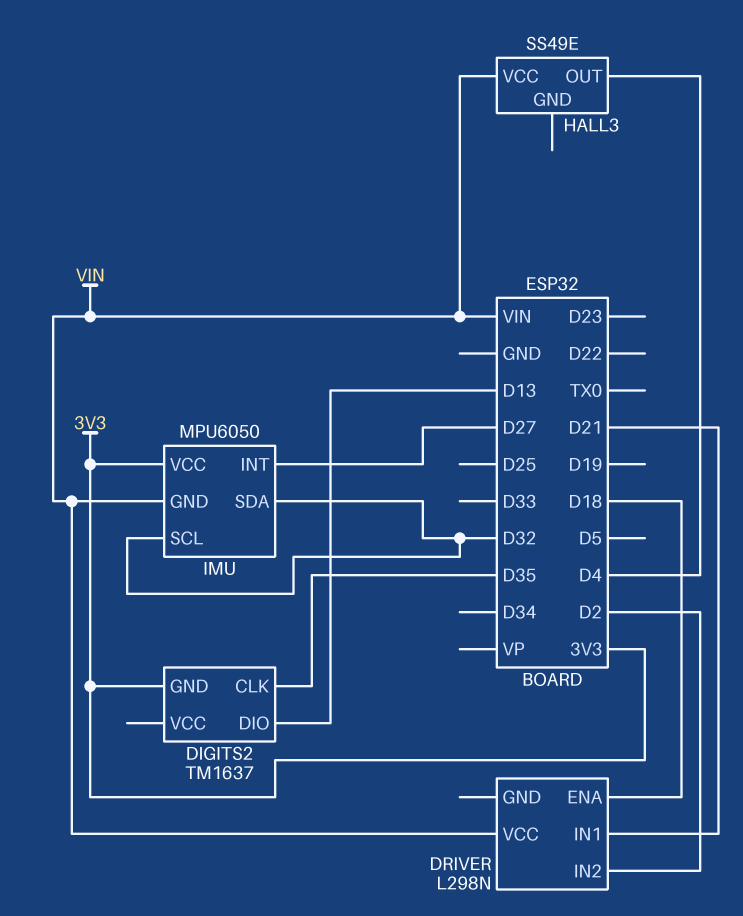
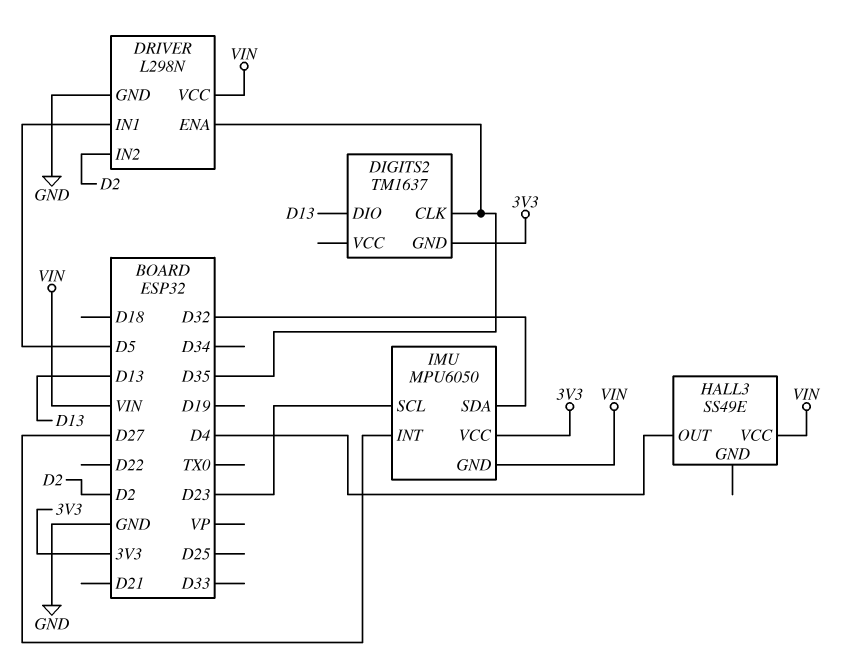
DRIVER pin ENA: D18 -> D35
DRIVER pin GND: none -> GND
DRIVER pin IN1: D21 -> D5
IMU pin SCL: D32 -> D23

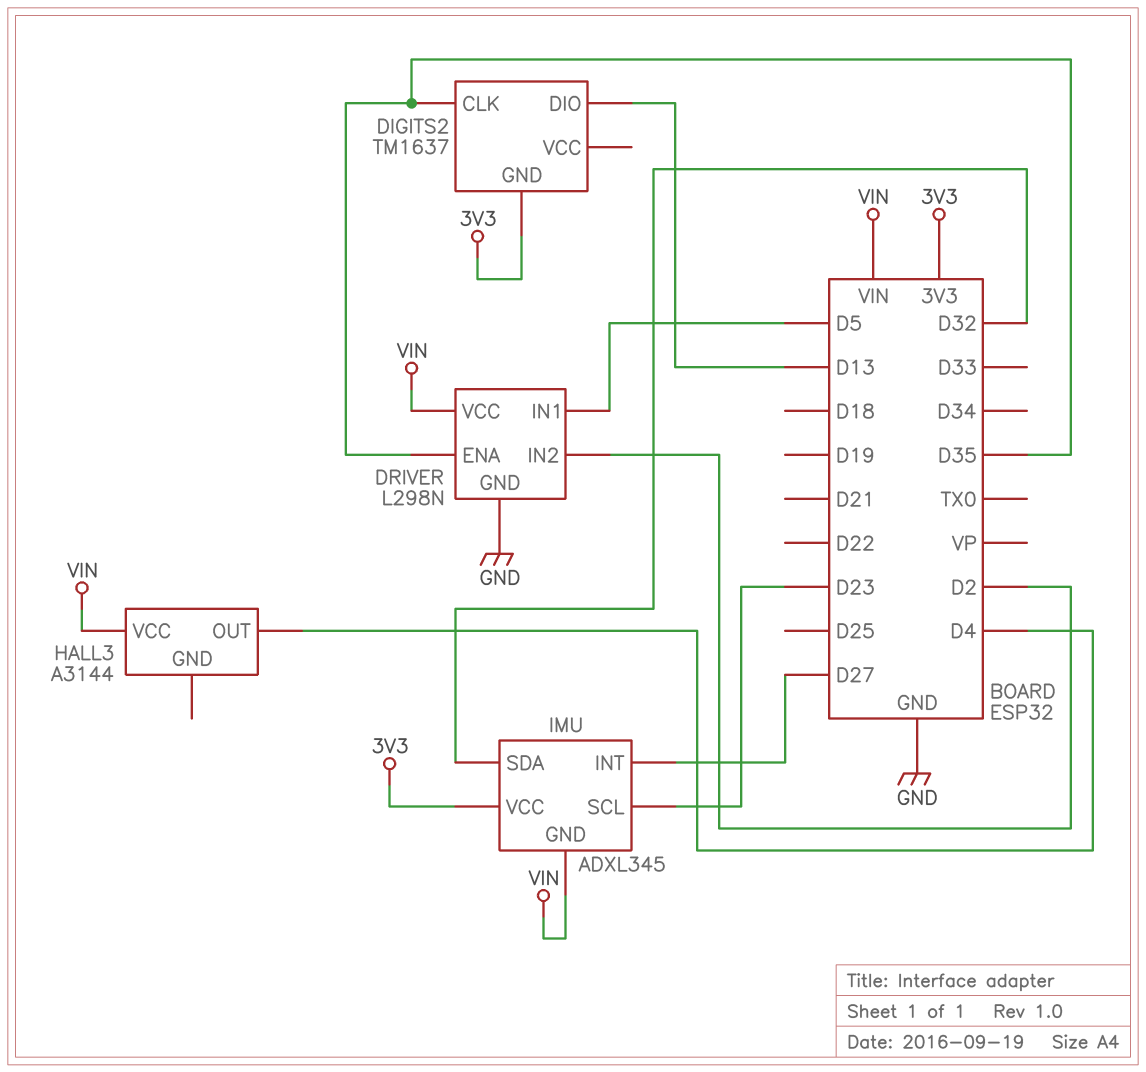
HALL3: SS49E -> A3144
IMU: MPU6050 -> ADXL345

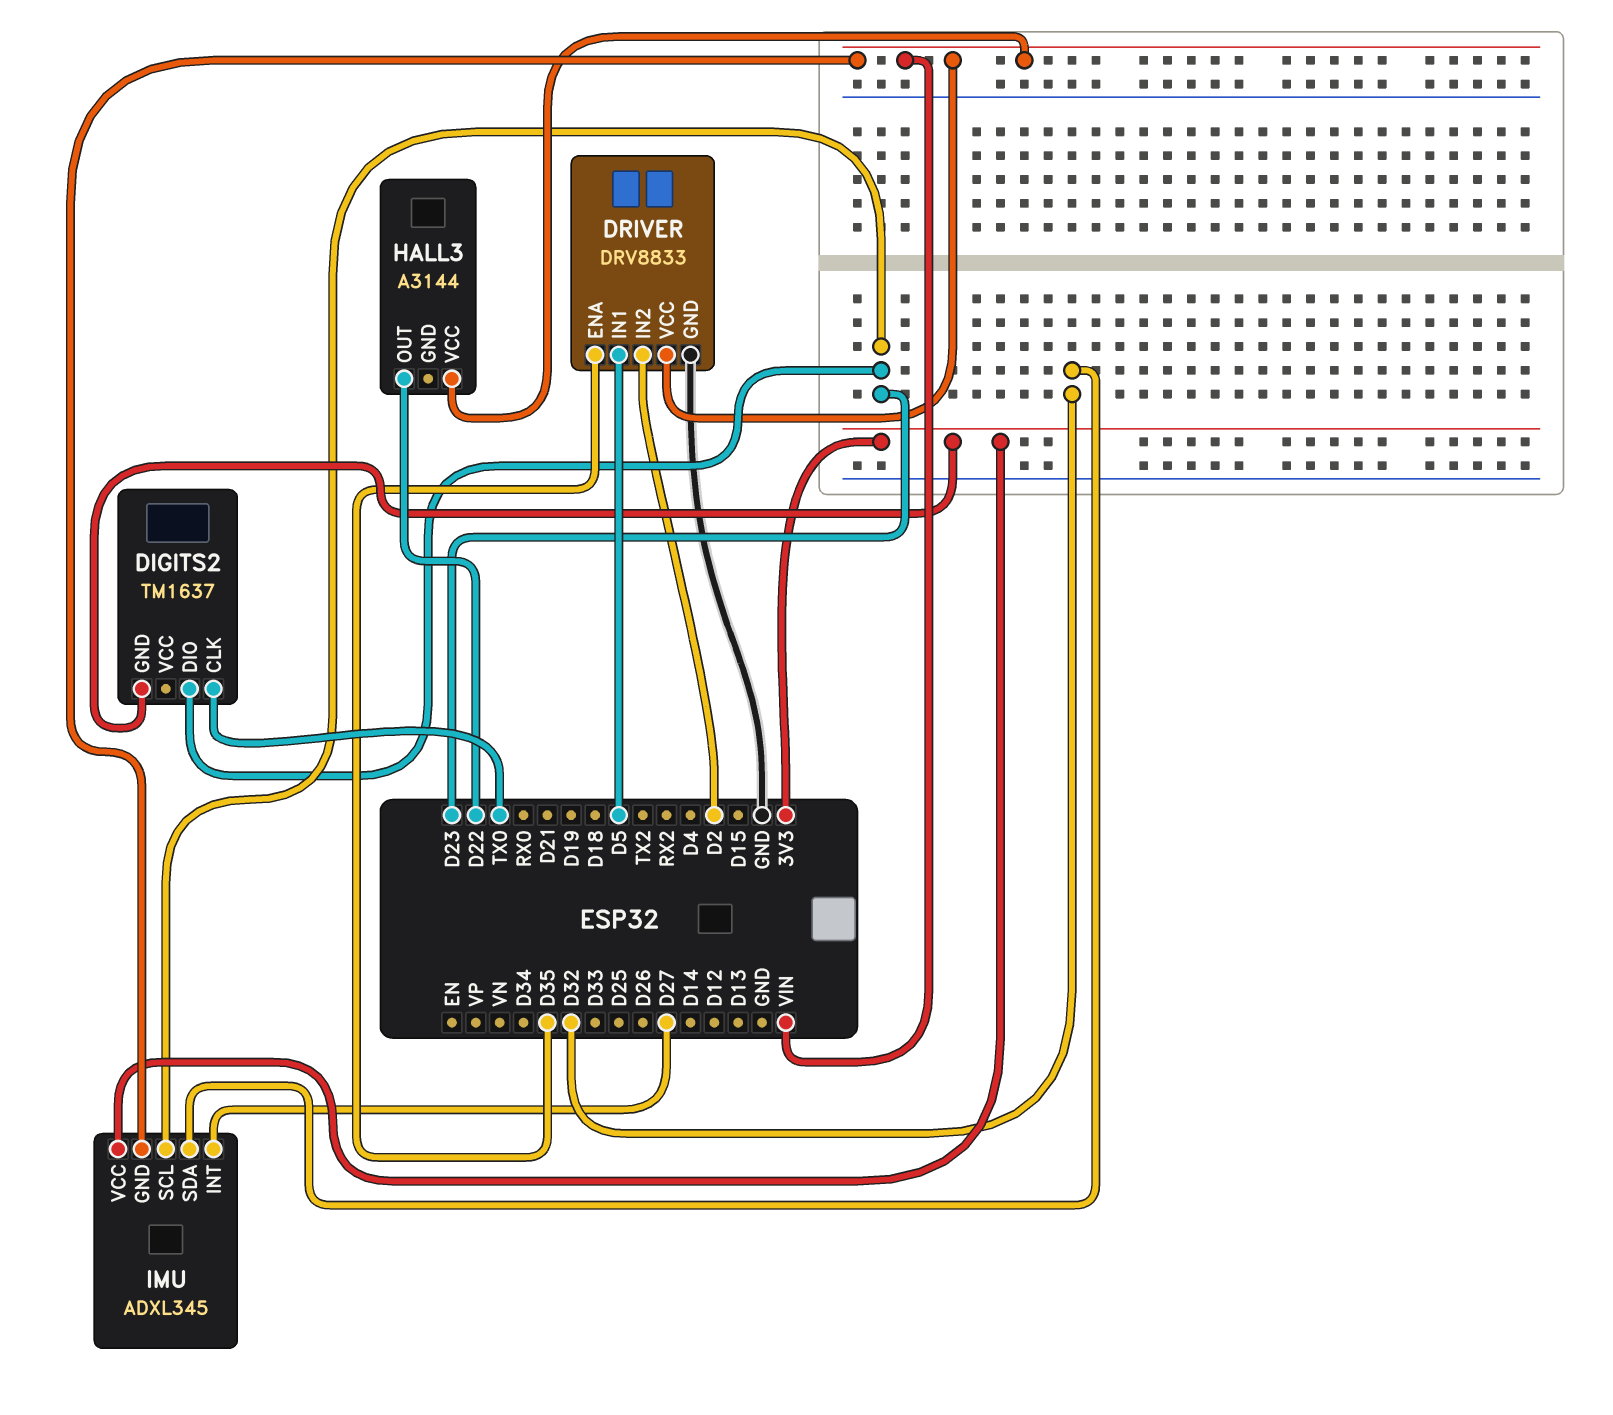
DIGITS2 pin CLK: D35 -> TX0
DIGITS2 pin DIO: D13 -> D23
DRIVER: L298N -> DRV8833
HALL3 pin OUT: D4 -> D22

